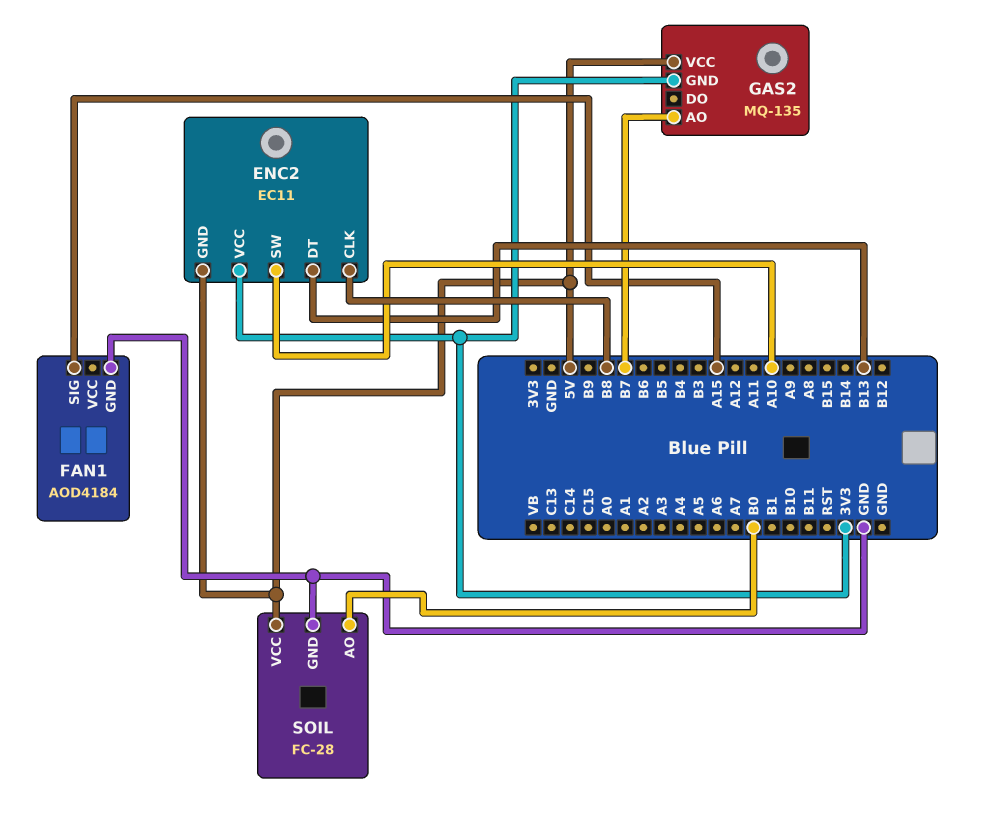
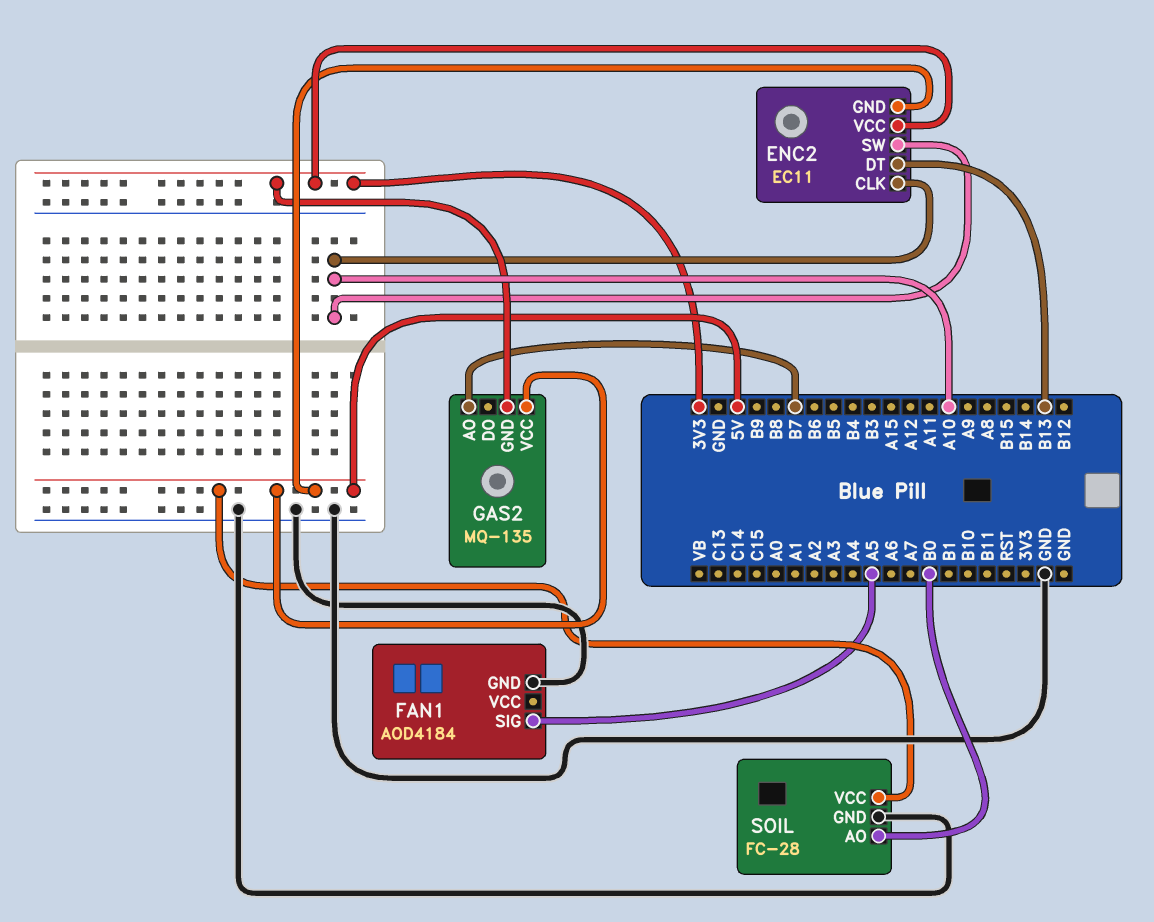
ENC2 pin CLK: B8 -> A10
FAN1 pin SIG: A15 -> A5

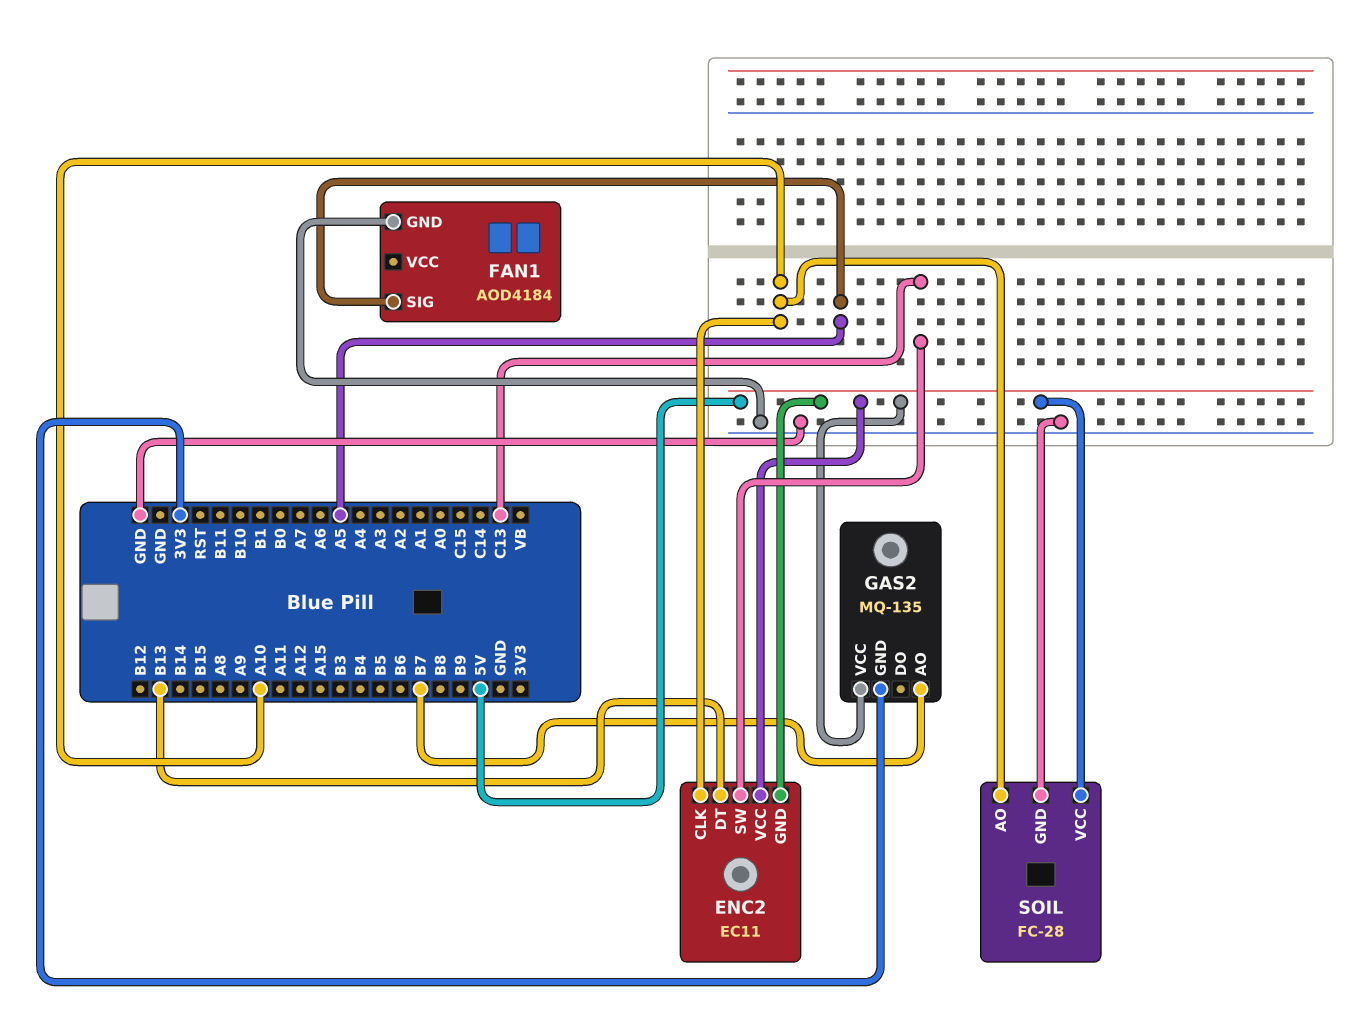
ENC2 pin SW: A10 -> C13
ENC2 pin VCC: 3V3 -> 5V
SOIL pin AO: B0 -> A10

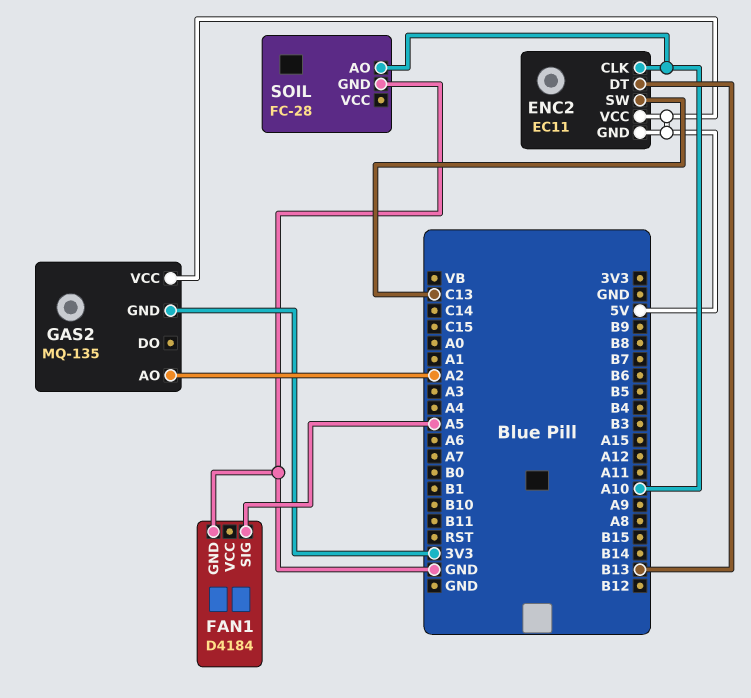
FAN1: AOD4184 -> D4184
GAS2 pin AO: B7 -> A2
SOIL pin VCC: 5V -> none

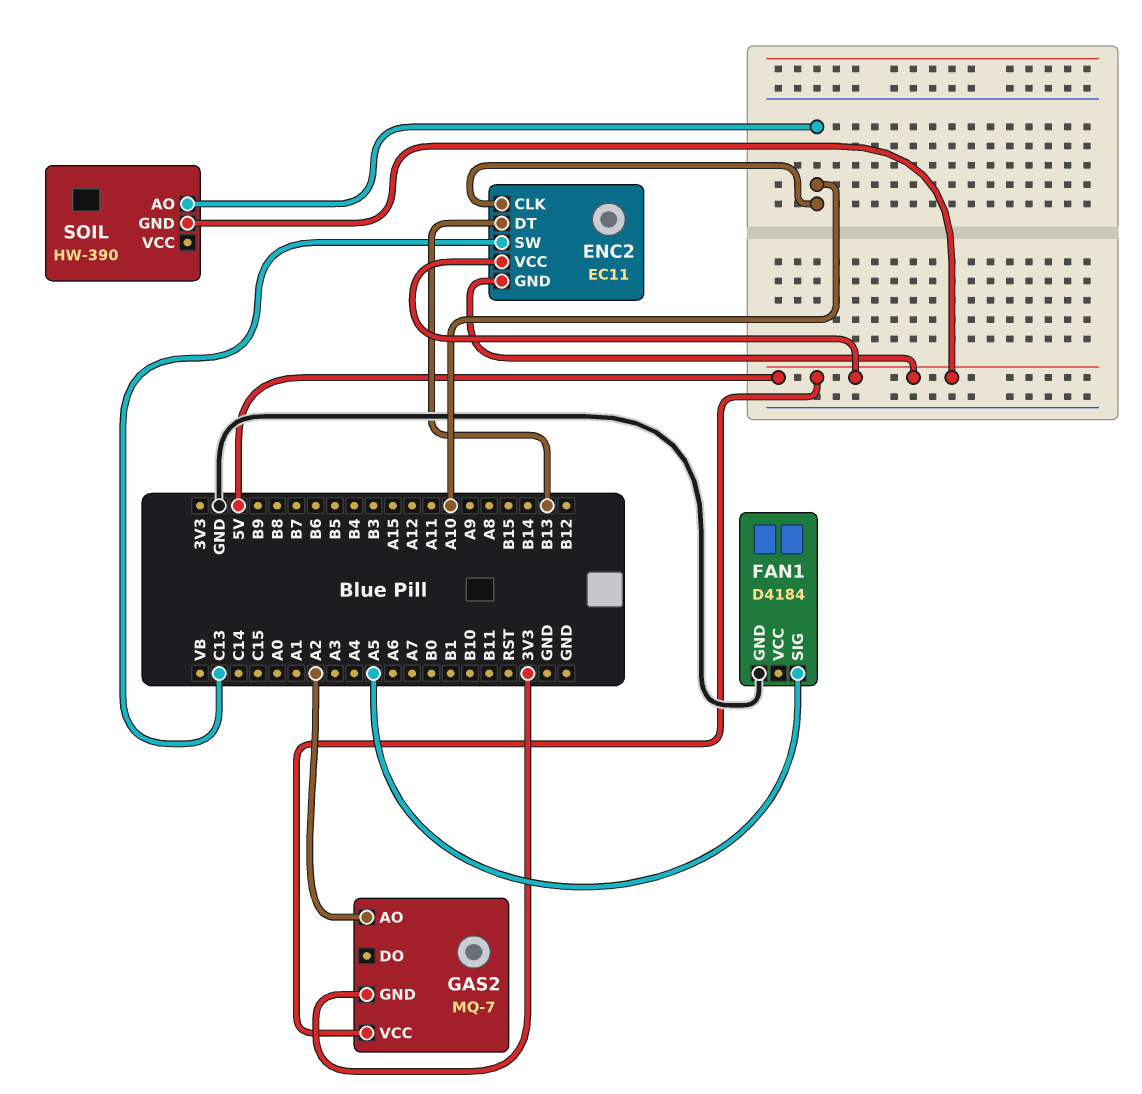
GAS2: MQ-135 -> MQ-7
SOIL: FC-28 -> HW-390
SOIL pin GND: GND -> 5V

